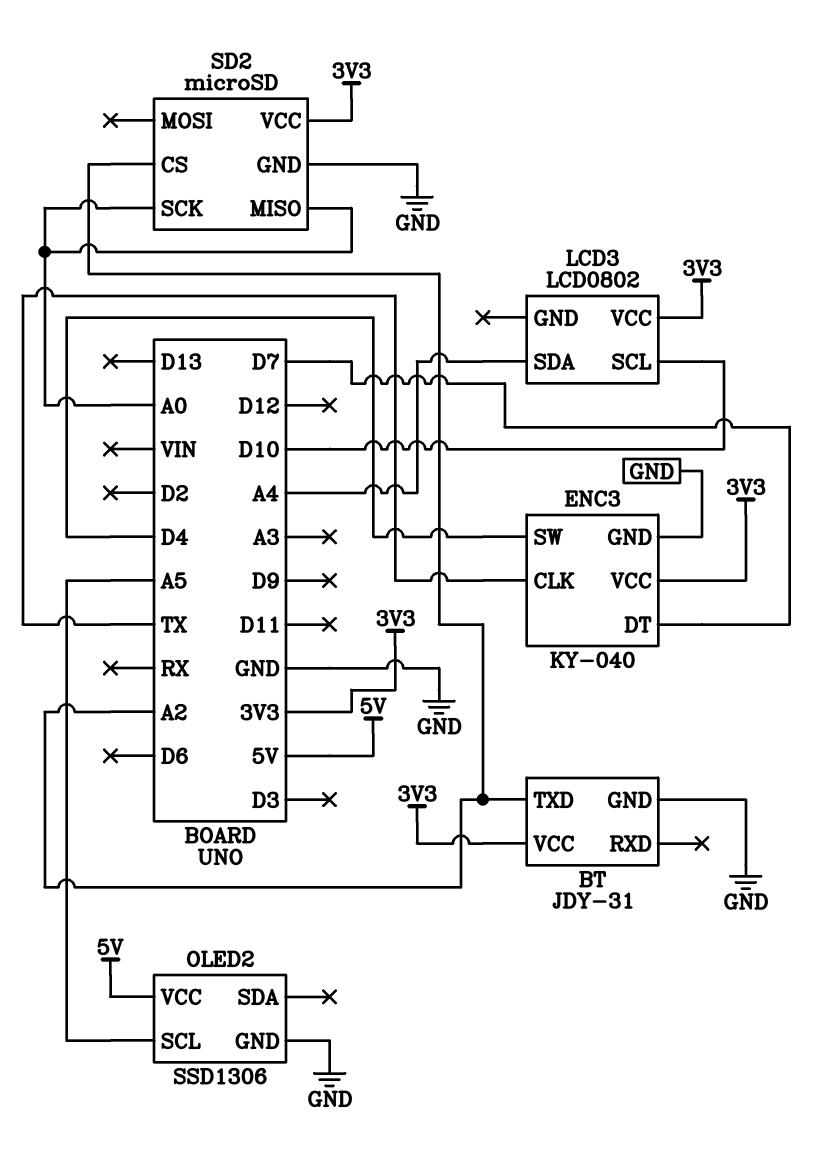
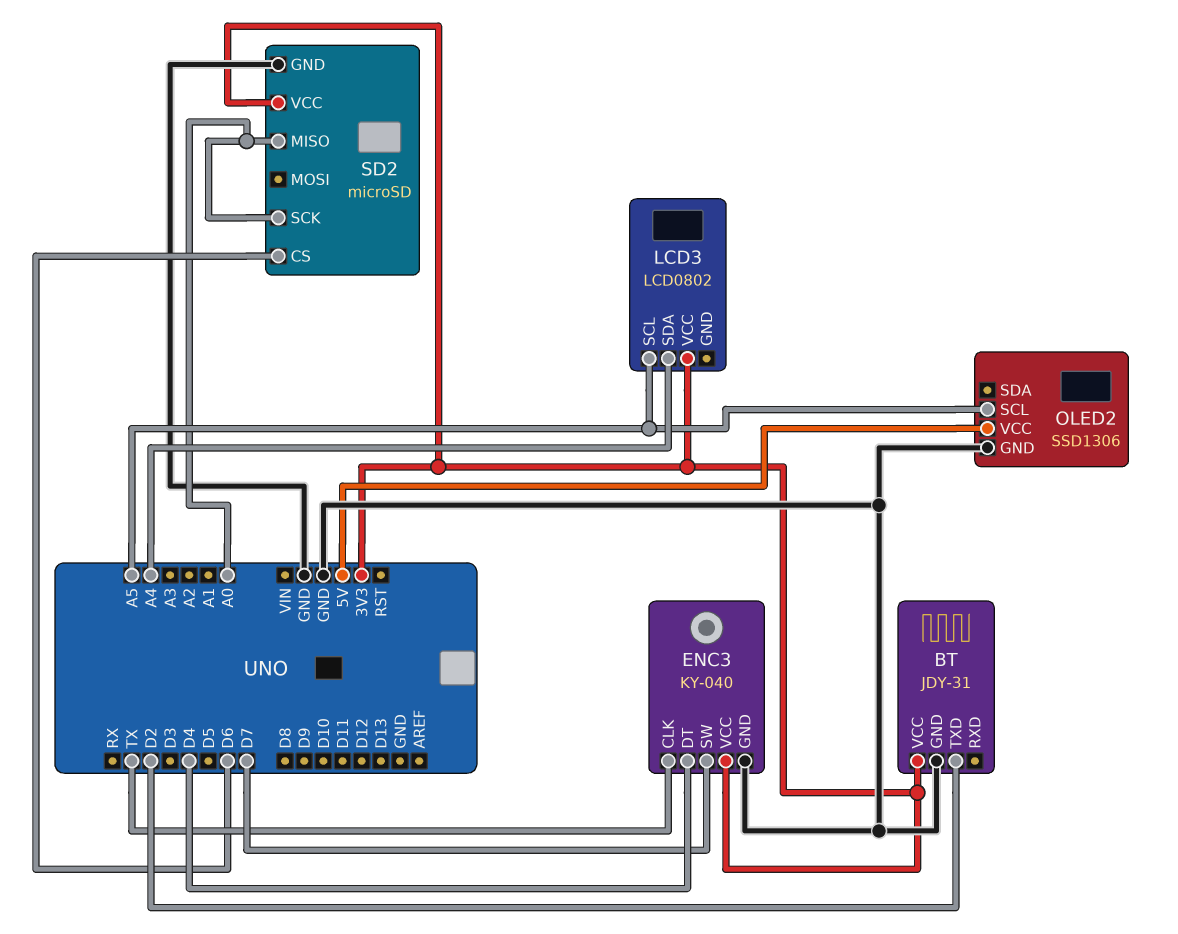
BT pin TXD: A2 -> D2
ENC3 pin DT: D7 -> D4
ENC3 pin SW: D4 -> D7
LCD3 pin SCL: D10 -> A5
SD2 pin CS: A2 -> D6

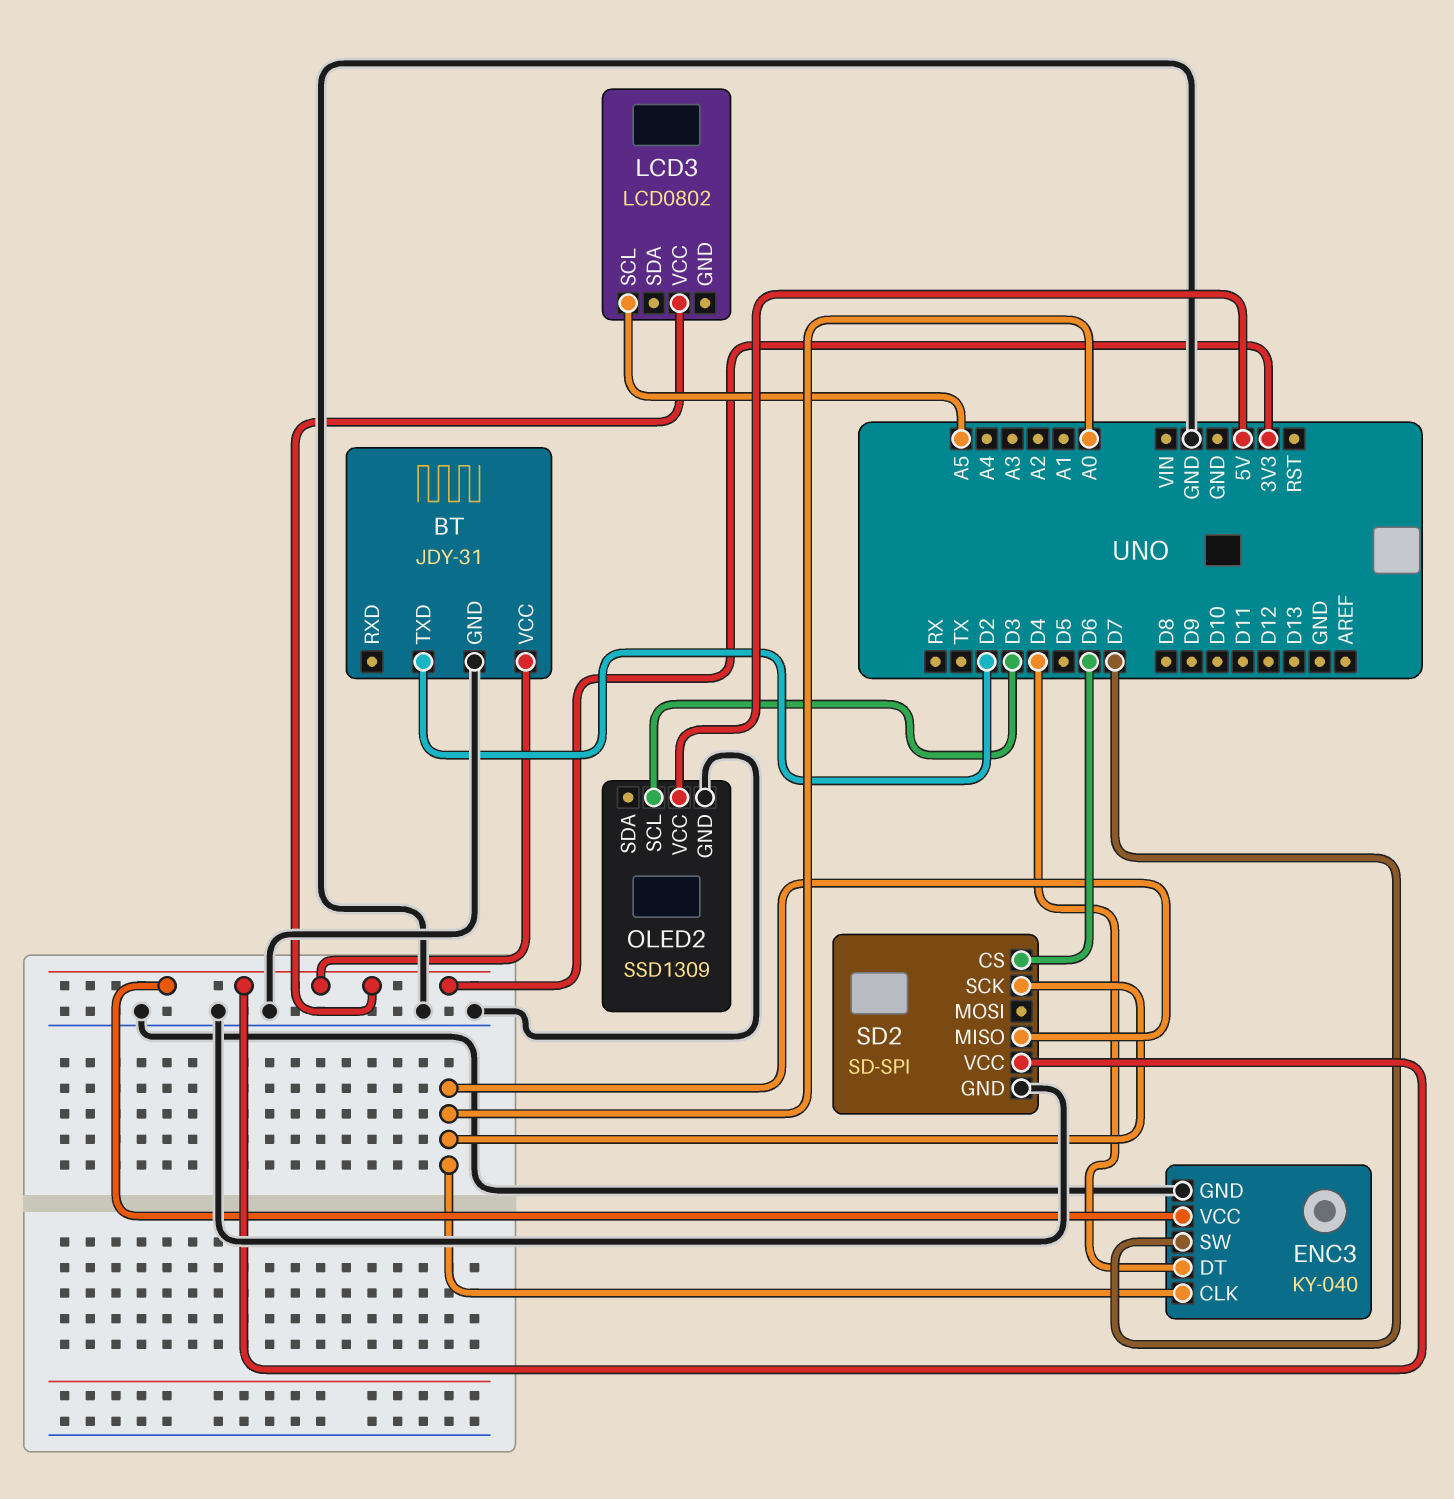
ENC3 pin CLK: TX -> A0
LCD3 pin SDA: A4 -> none
OLED2: SSD1306 -> SSD1309
OLED2 pin SCL: A5 -> D3
SD2: microSD -> SD-SPI

